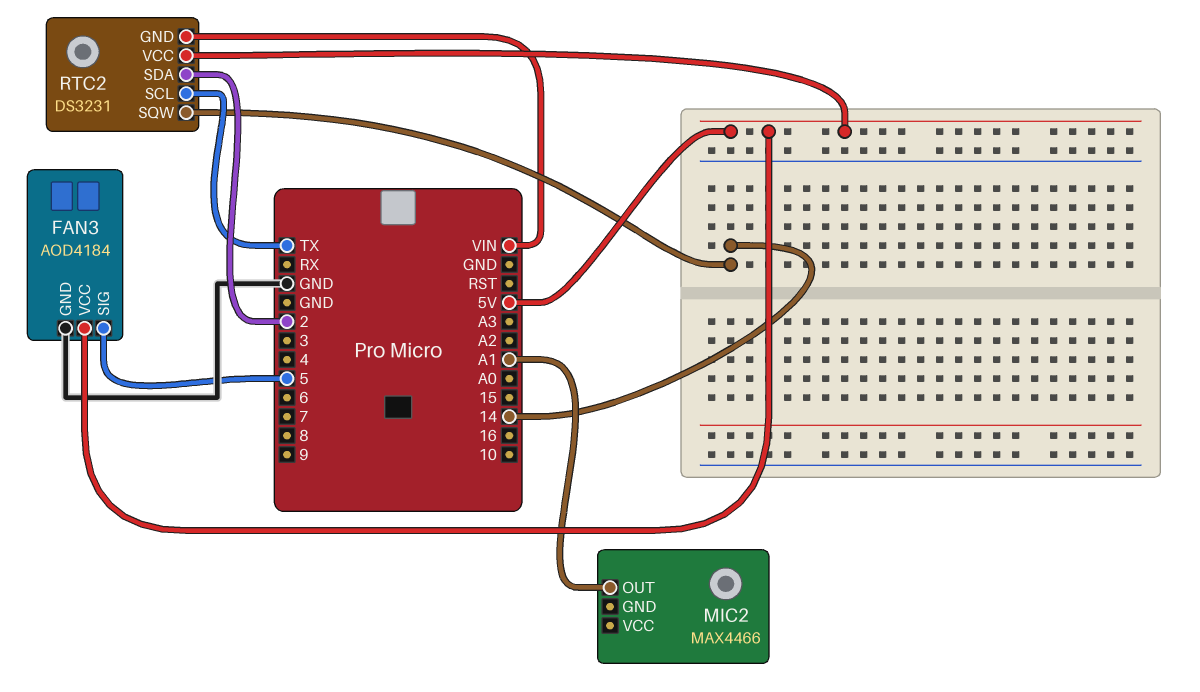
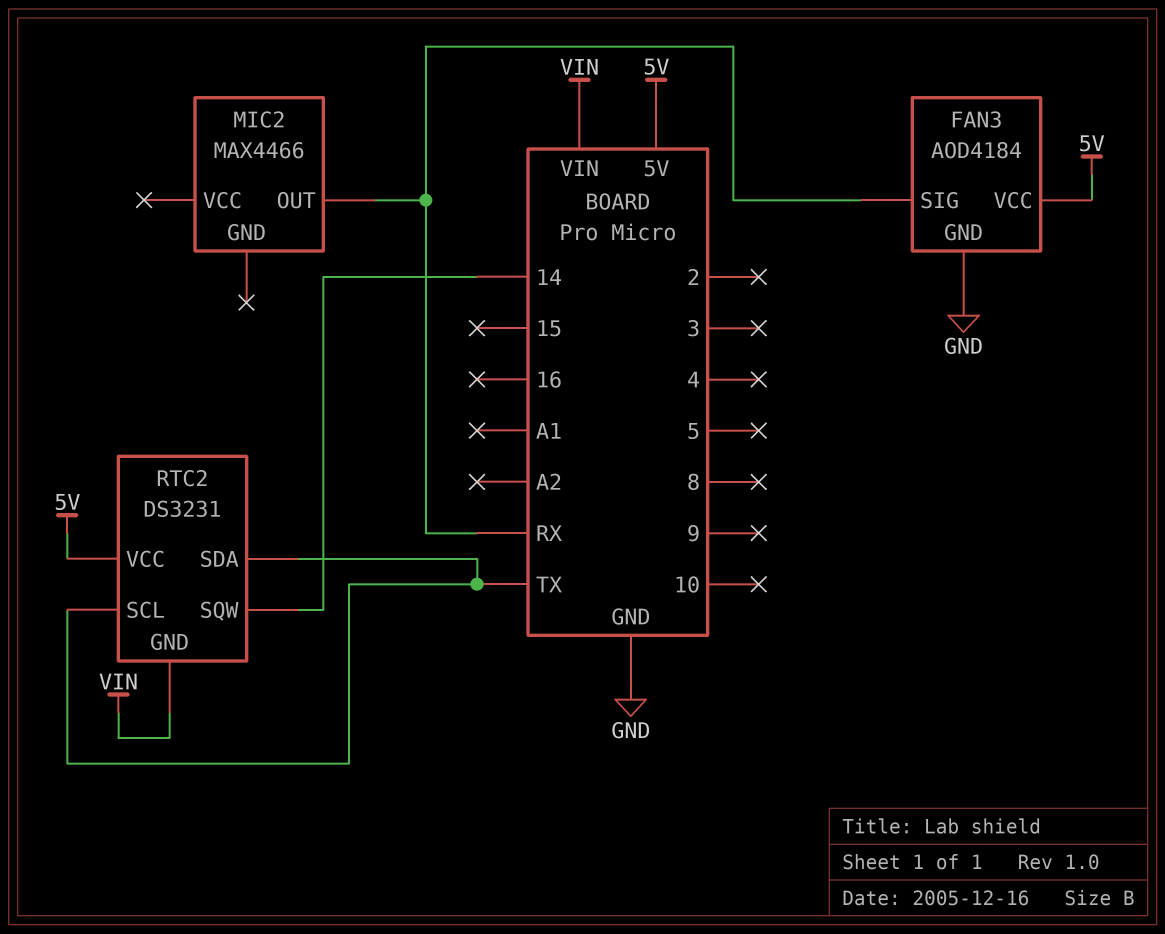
FAN3 pin SIG: 5 -> RX
MIC2 pin OUT: A1 -> RX
RTC2 pin SDA: 2 -> TX

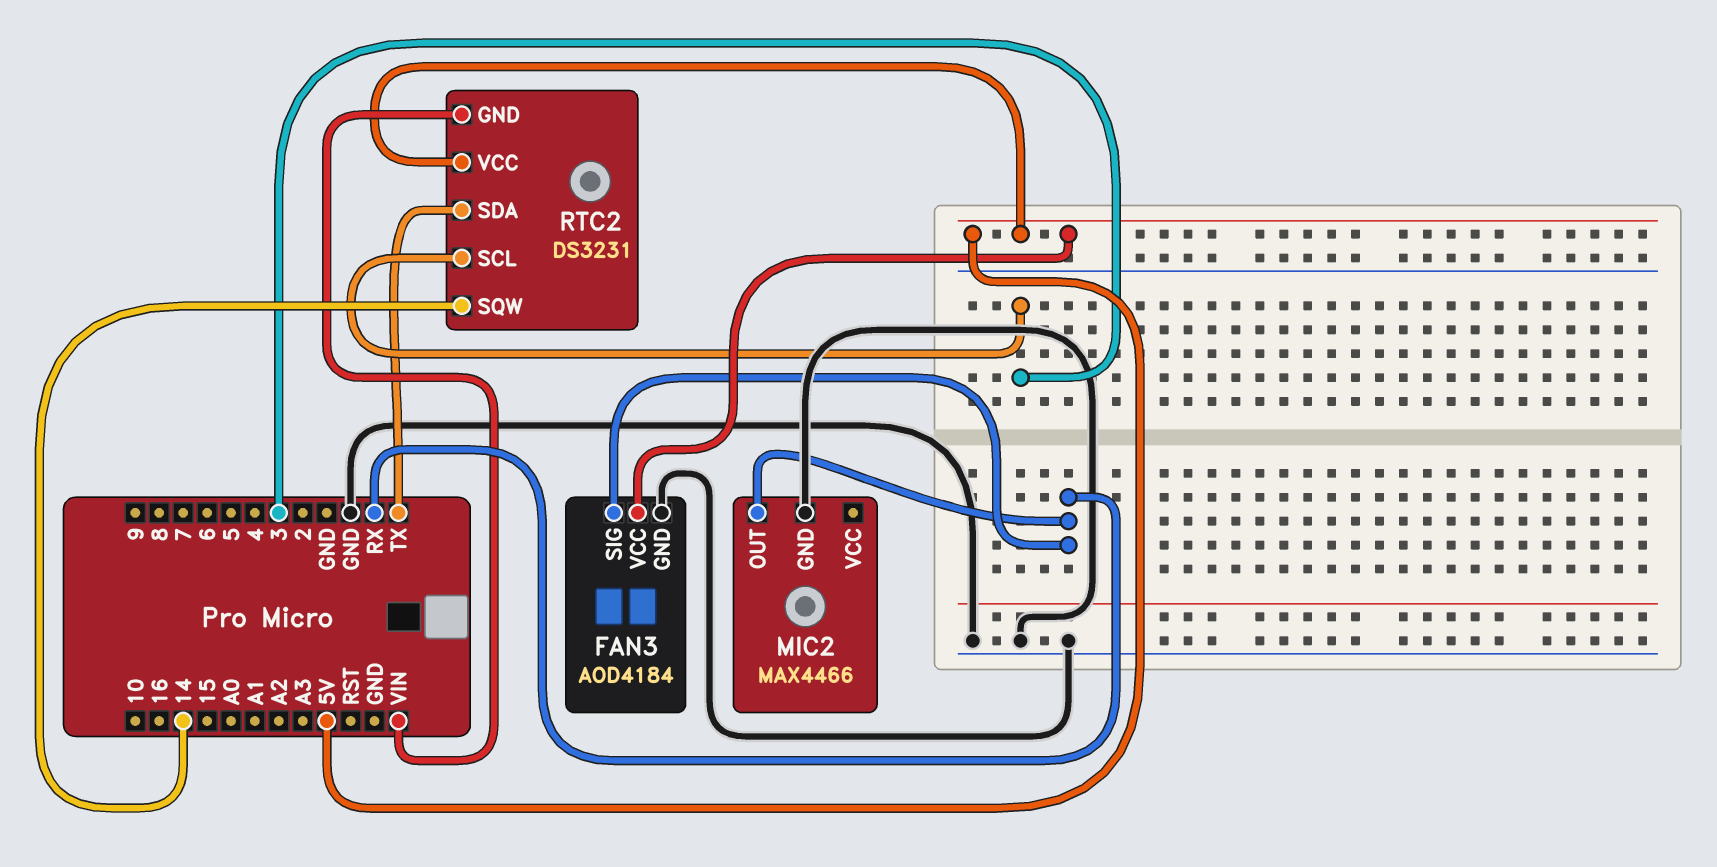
MIC2 pin GND: none -> GND
RTC2 pin SCL: TX -> 3

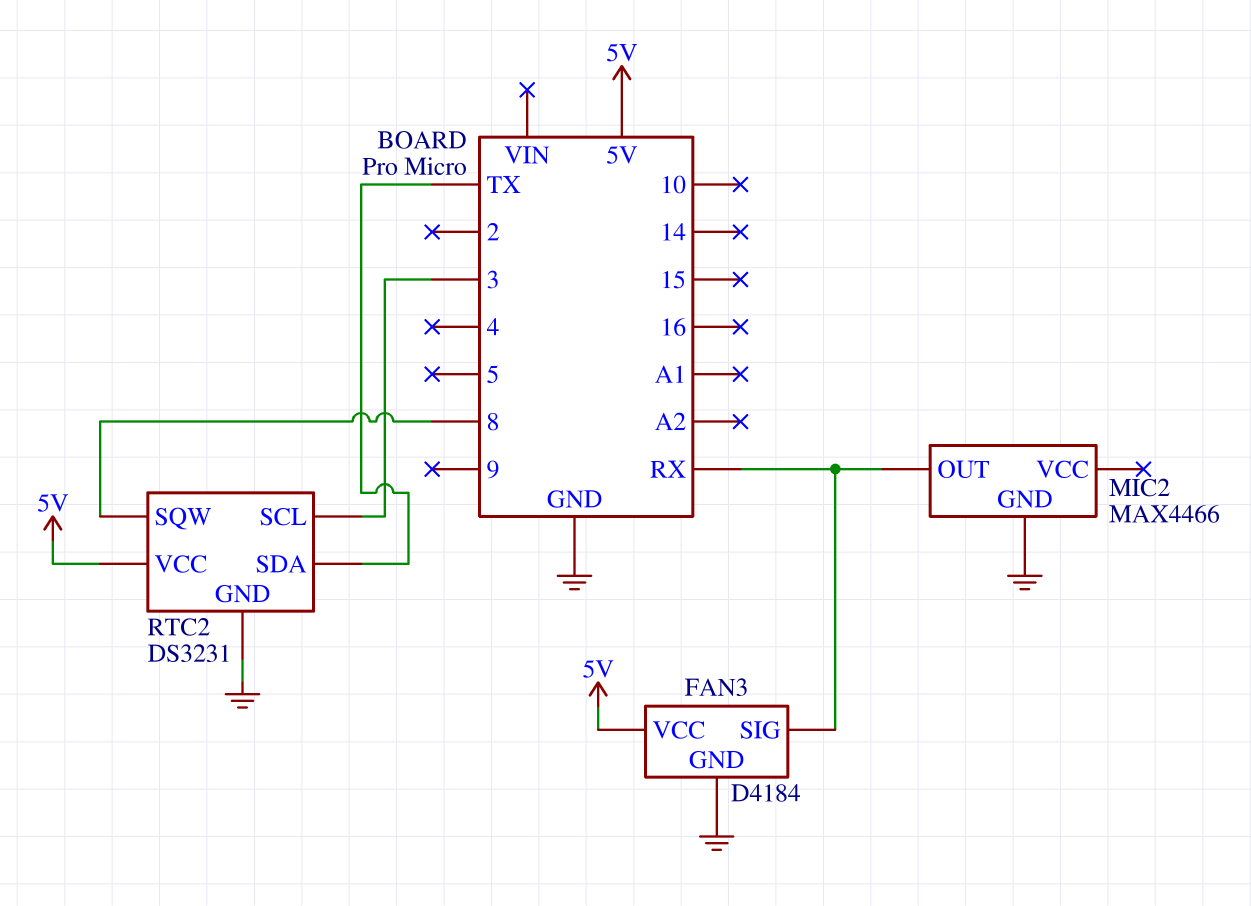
FAN3: AOD4184 -> D4184
RTC2 pin GND: VIN -> GND
RTC2 pin SQW: 14 -> 8

